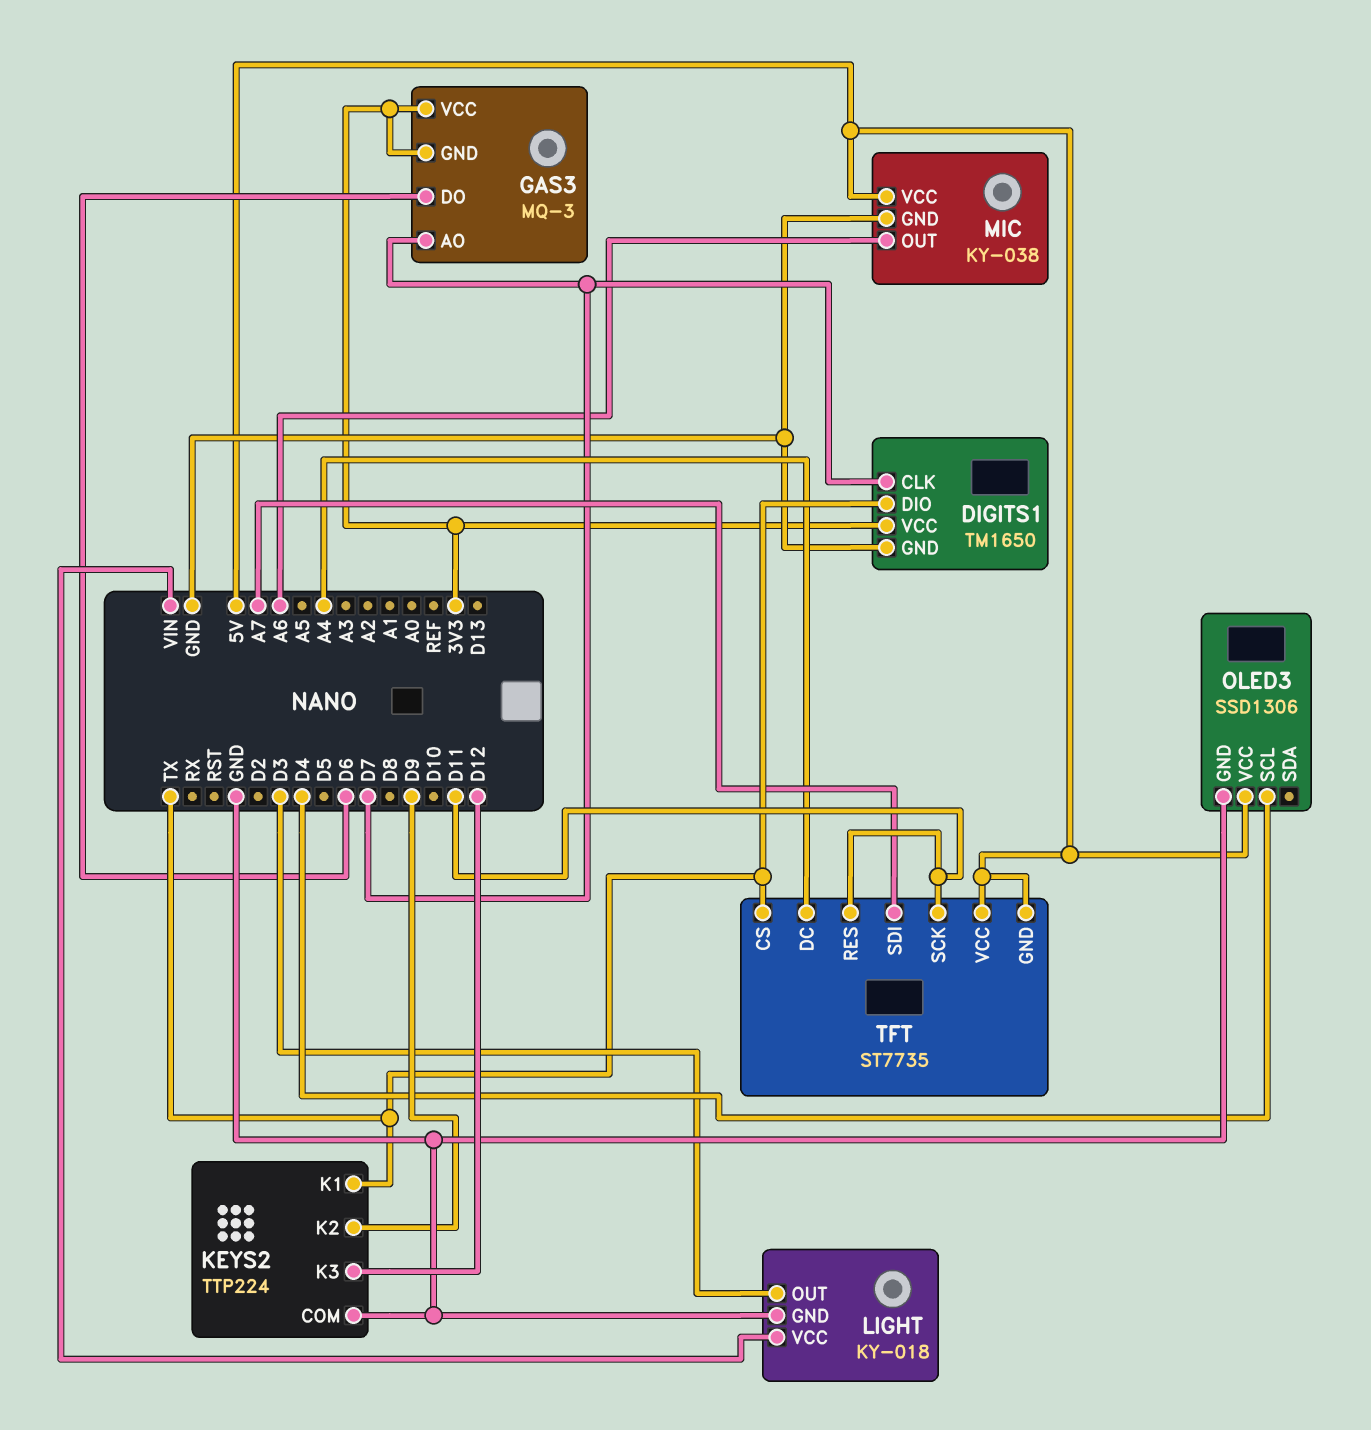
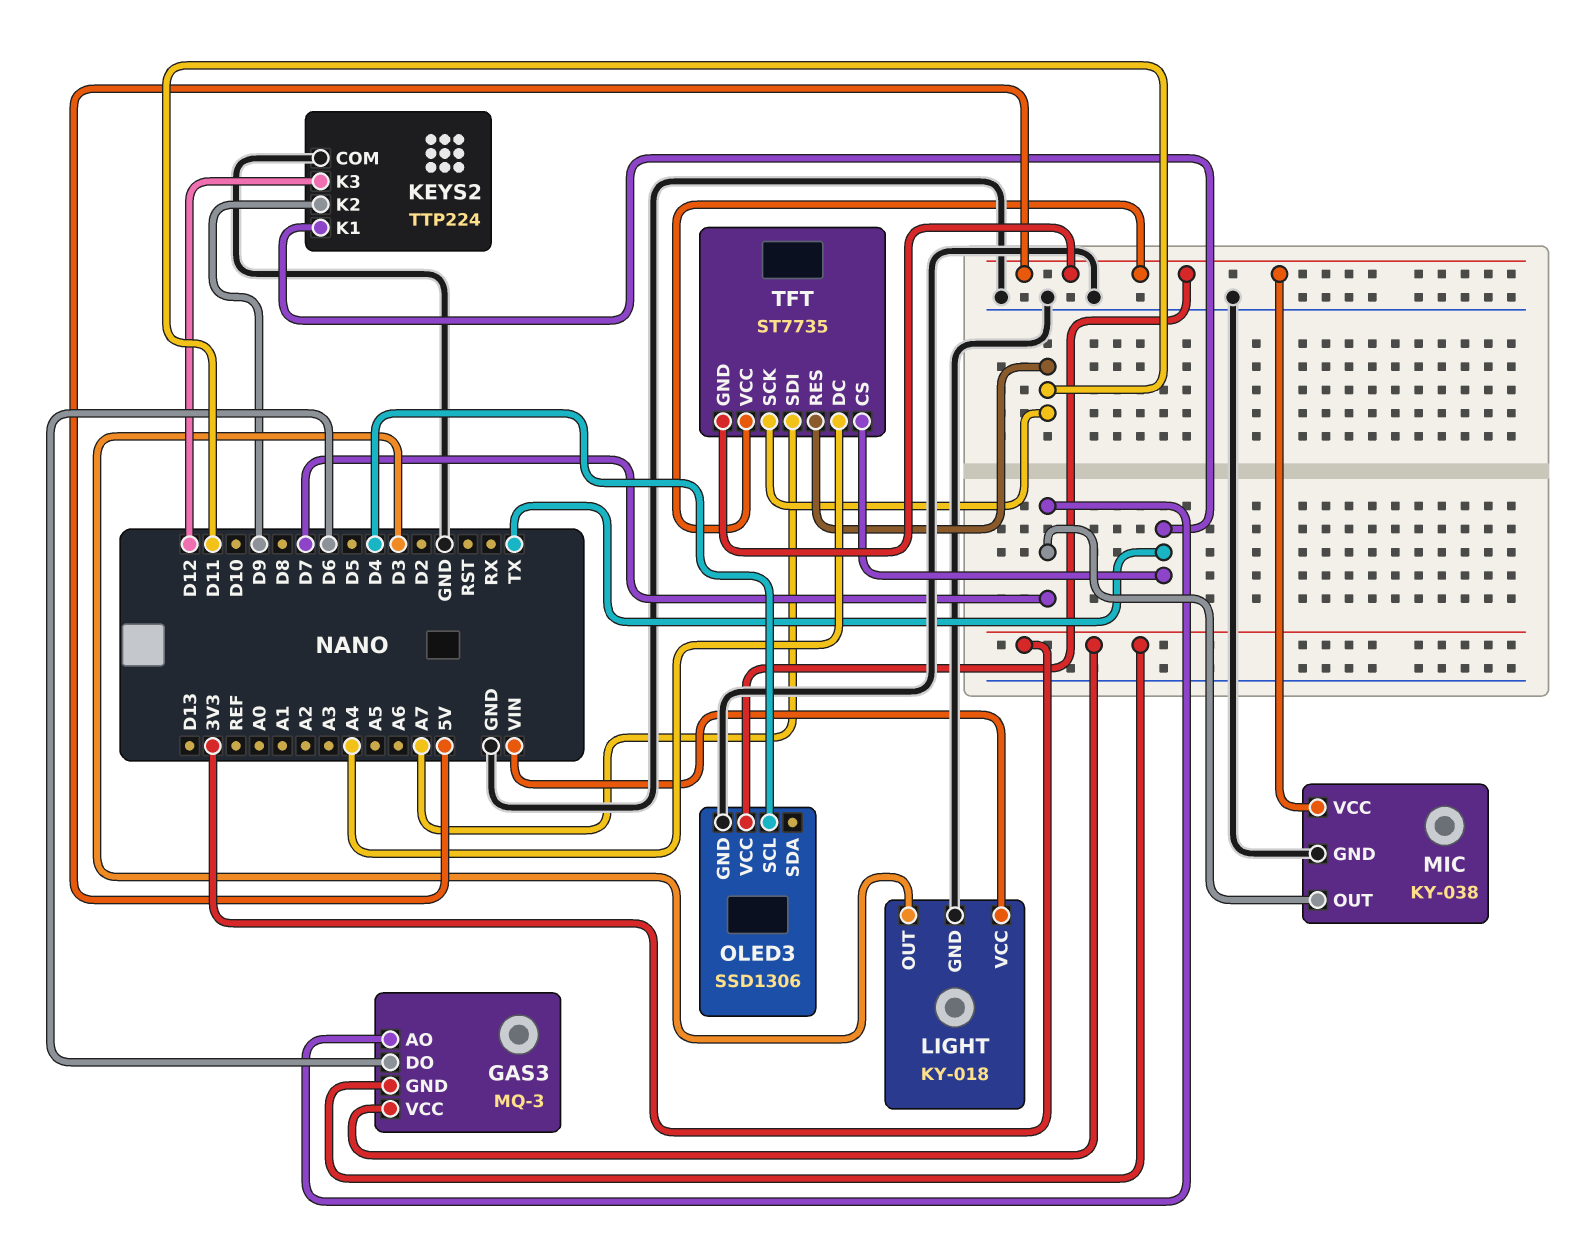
DIGITS1: TM1650 -> none
DIGITS1 pin CLK: D7 -> none
DIGITS1 pin DIO: TX -> none
DIGITS1 pin GND: GND -> none
DIGITS1 pin VCC: 3V3 -> none
MIC pin OUT: A6 -> D7

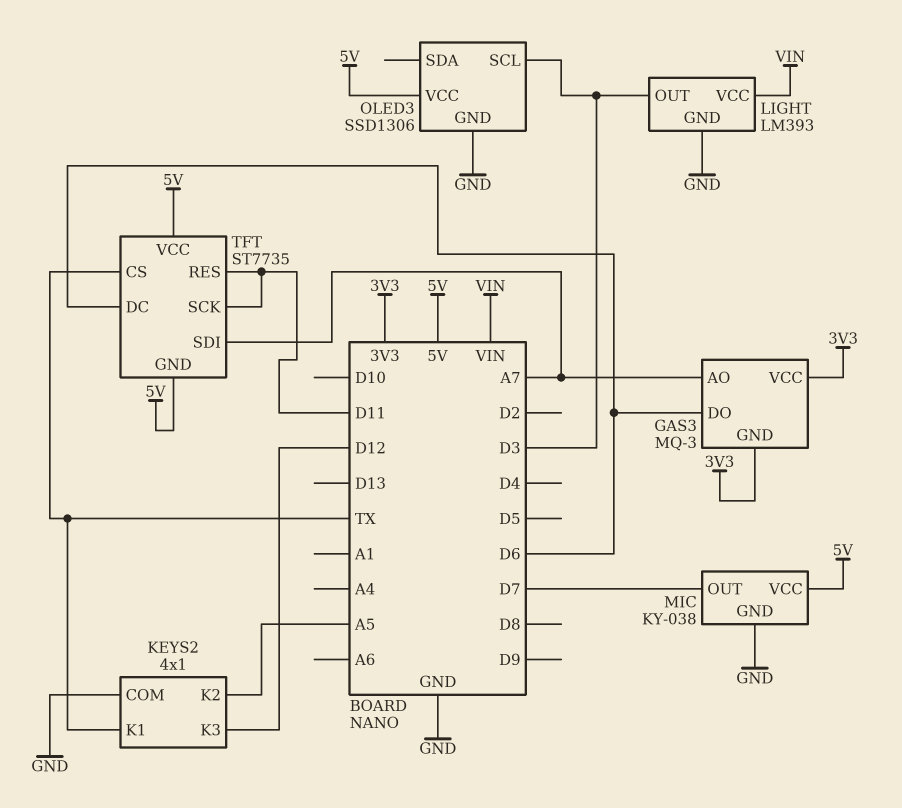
GAS3 pin AO: D7 -> A7
KEYS2: TTP224 -> 4x1
KEYS2 pin K2: D9 -> A5
LIGHT: KY-018 -> LM393
OLED3 pin SCL: D4 -> D3
TFT pin DC: A4 -> D6

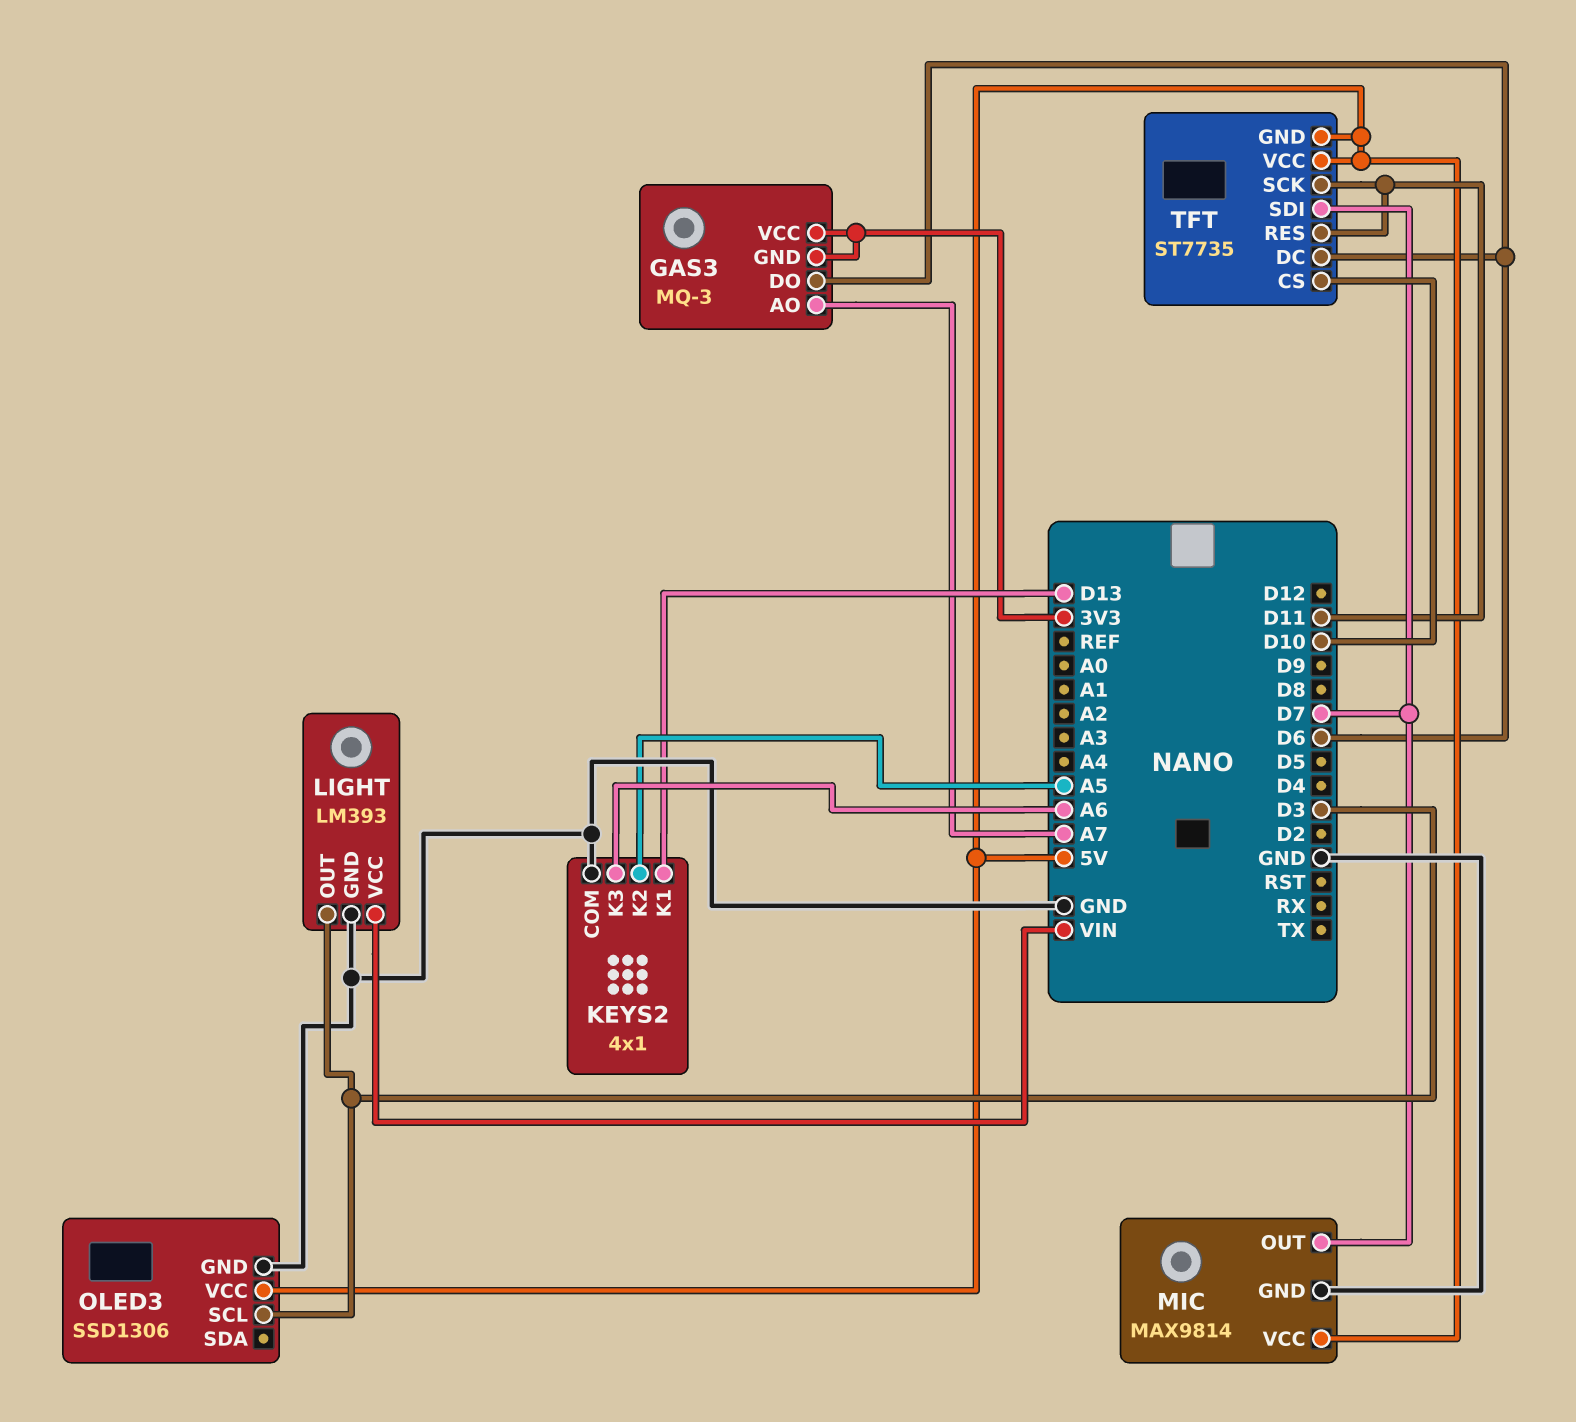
KEYS2 pin K1: TX -> D13
KEYS2 pin K3: D12 -> A6
MIC: KY-038 -> MAX9814
TFT pin CS: TX -> D10
TFT pin SDI: A7 -> D7

